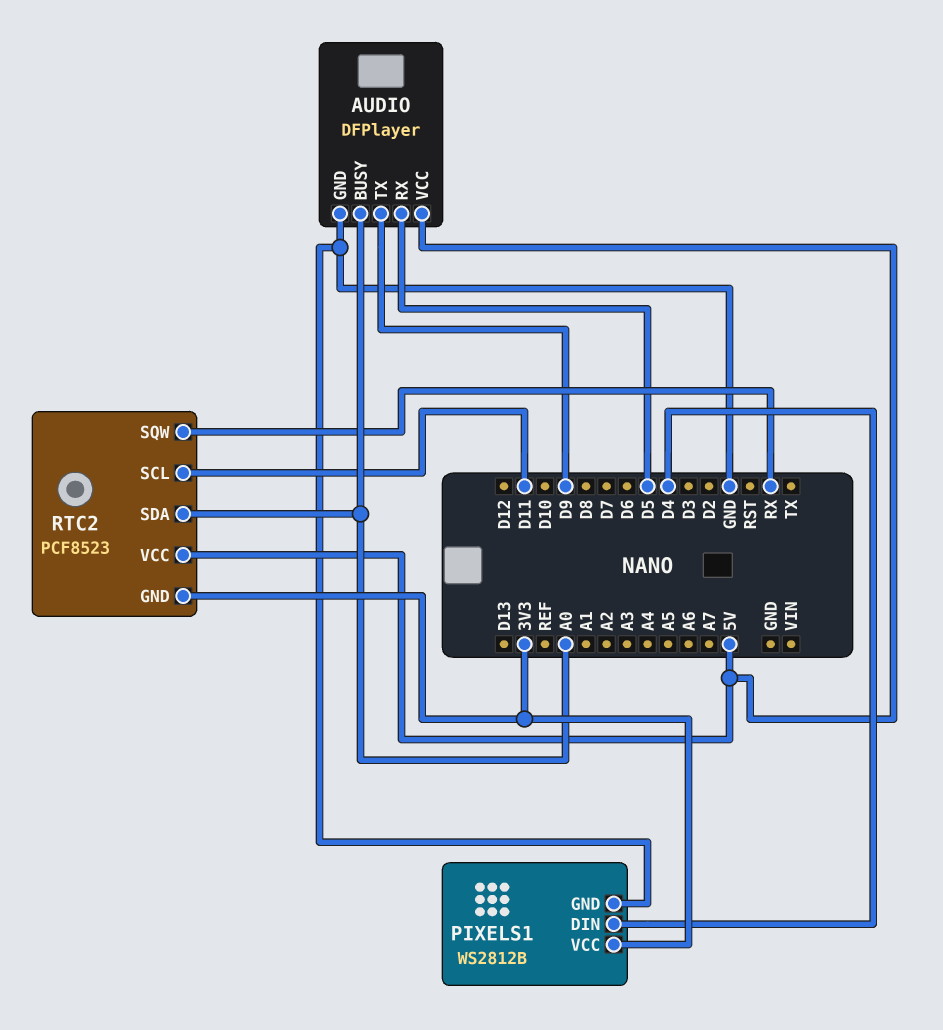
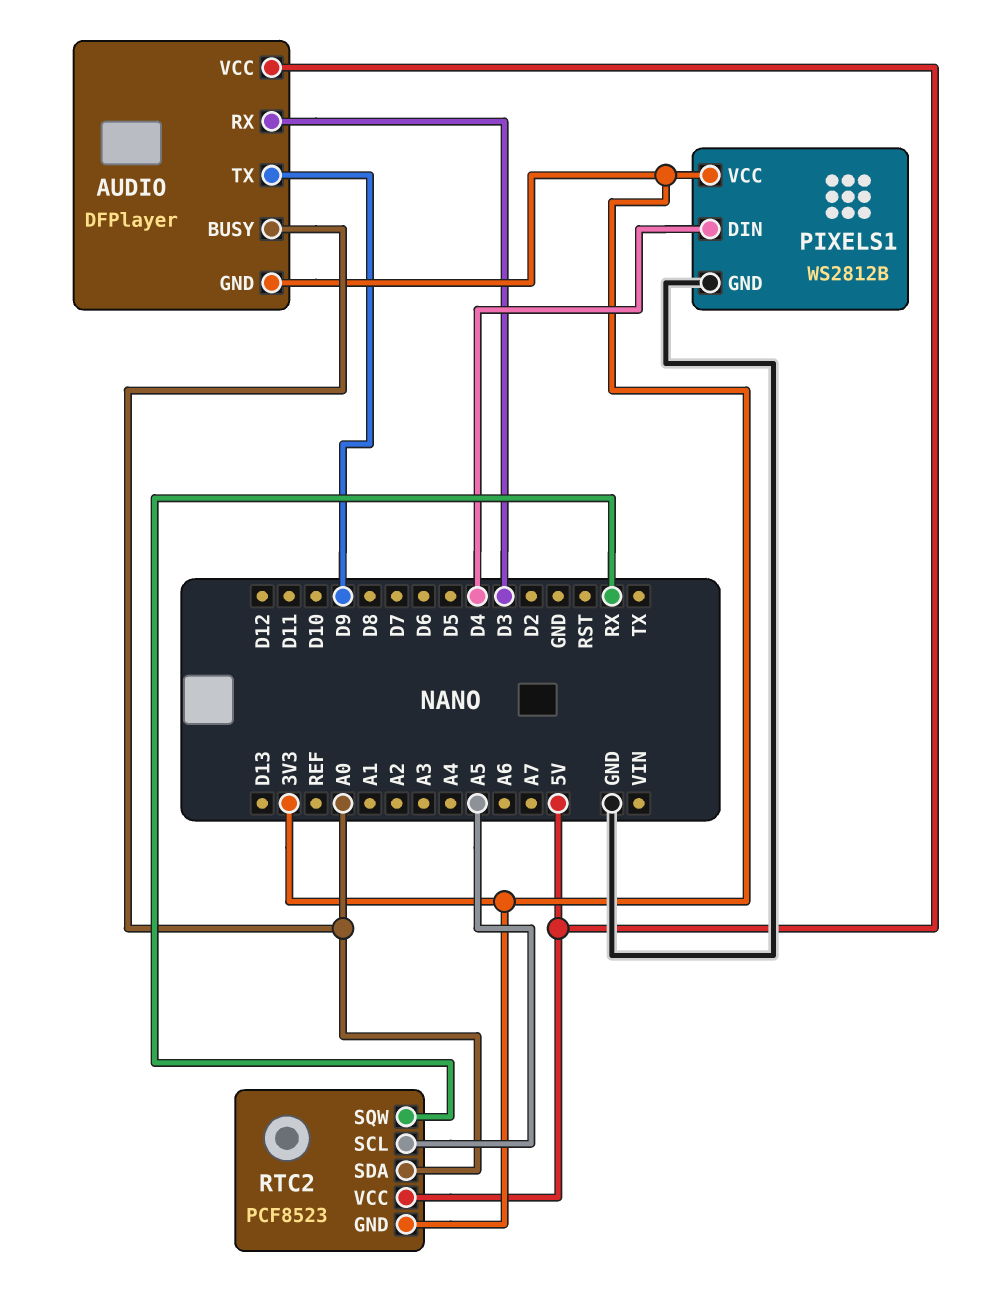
AUDIO pin GND: GND -> 3V3
AUDIO pin RX: D5 -> D3
RTC2 pin SCL: D11 -> A5

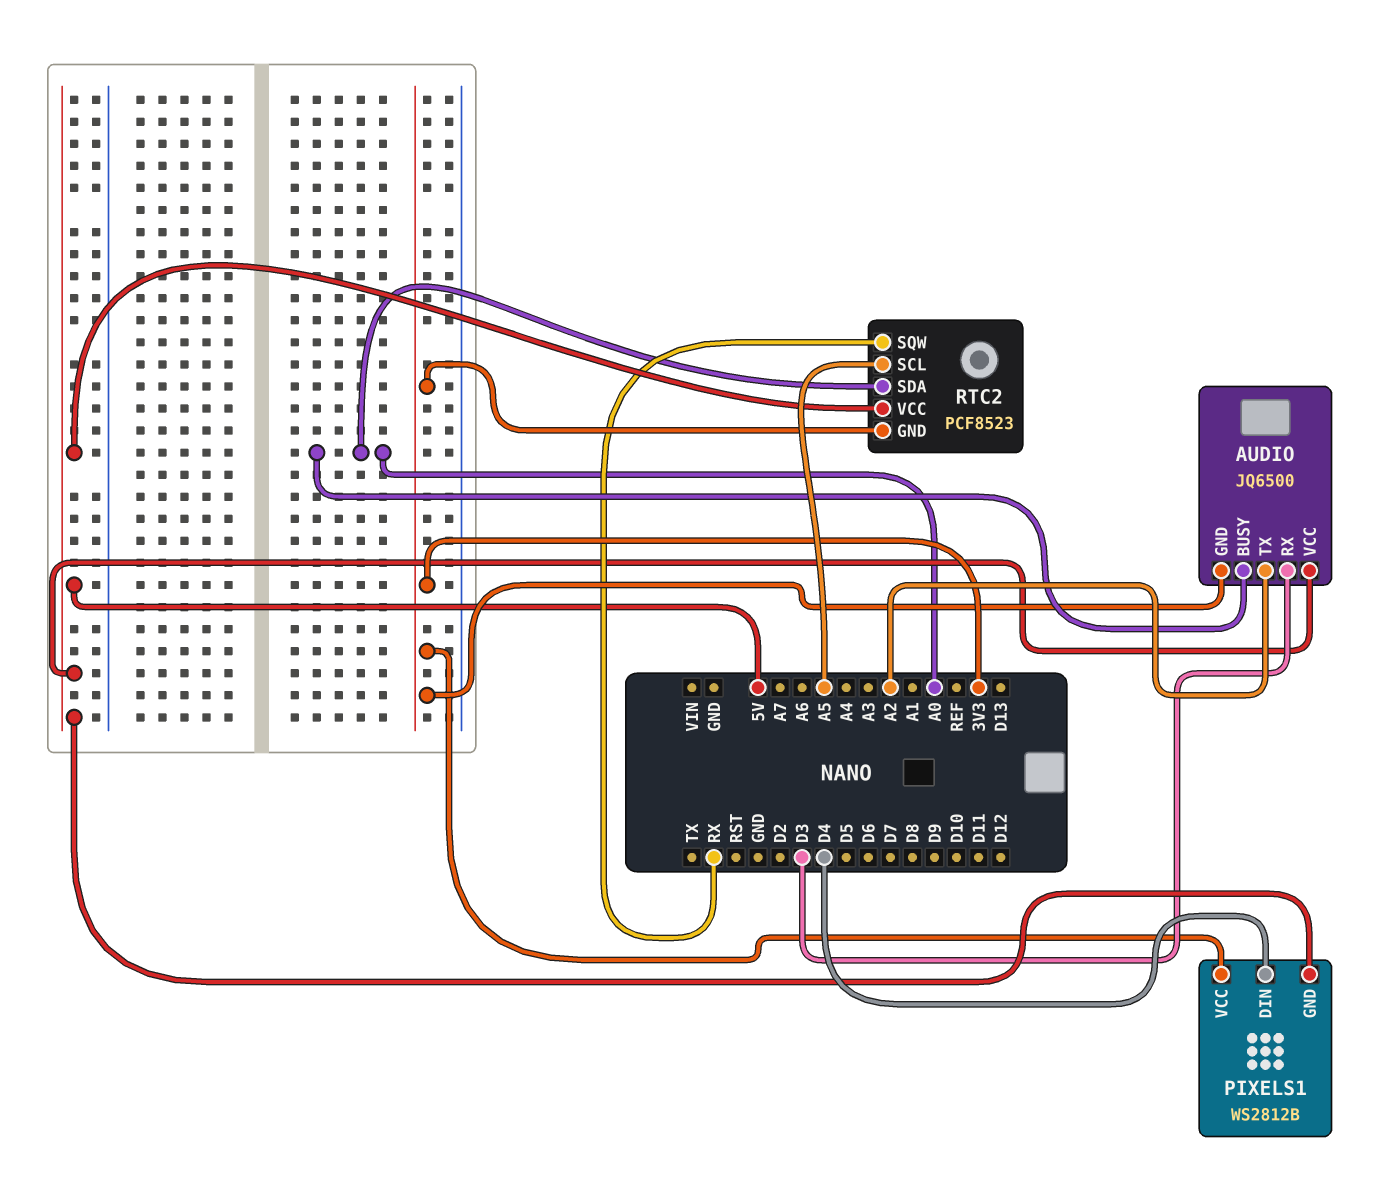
AUDIO: DFPlayer -> JQ6500
AUDIO pin TX: D9 -> A2
PIXELS1 pin GND: GND -> 5V

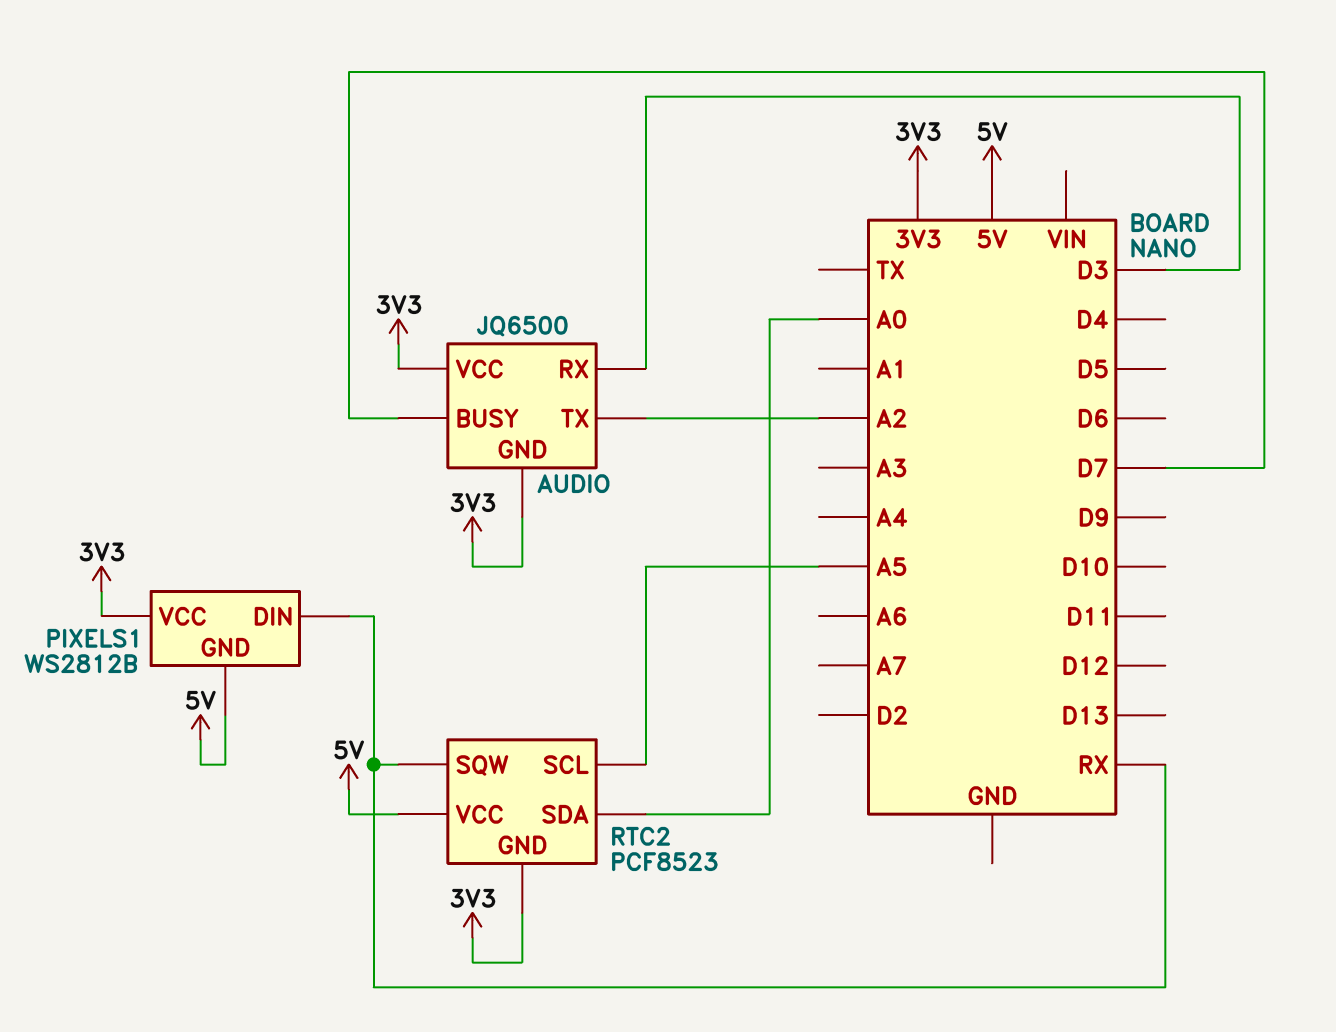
AUDIO pin BUSY: A0 -> D7
AUDIO pin VCC: 5V -> 3V3
PIXELS1 pin DIN: D4 -> RX

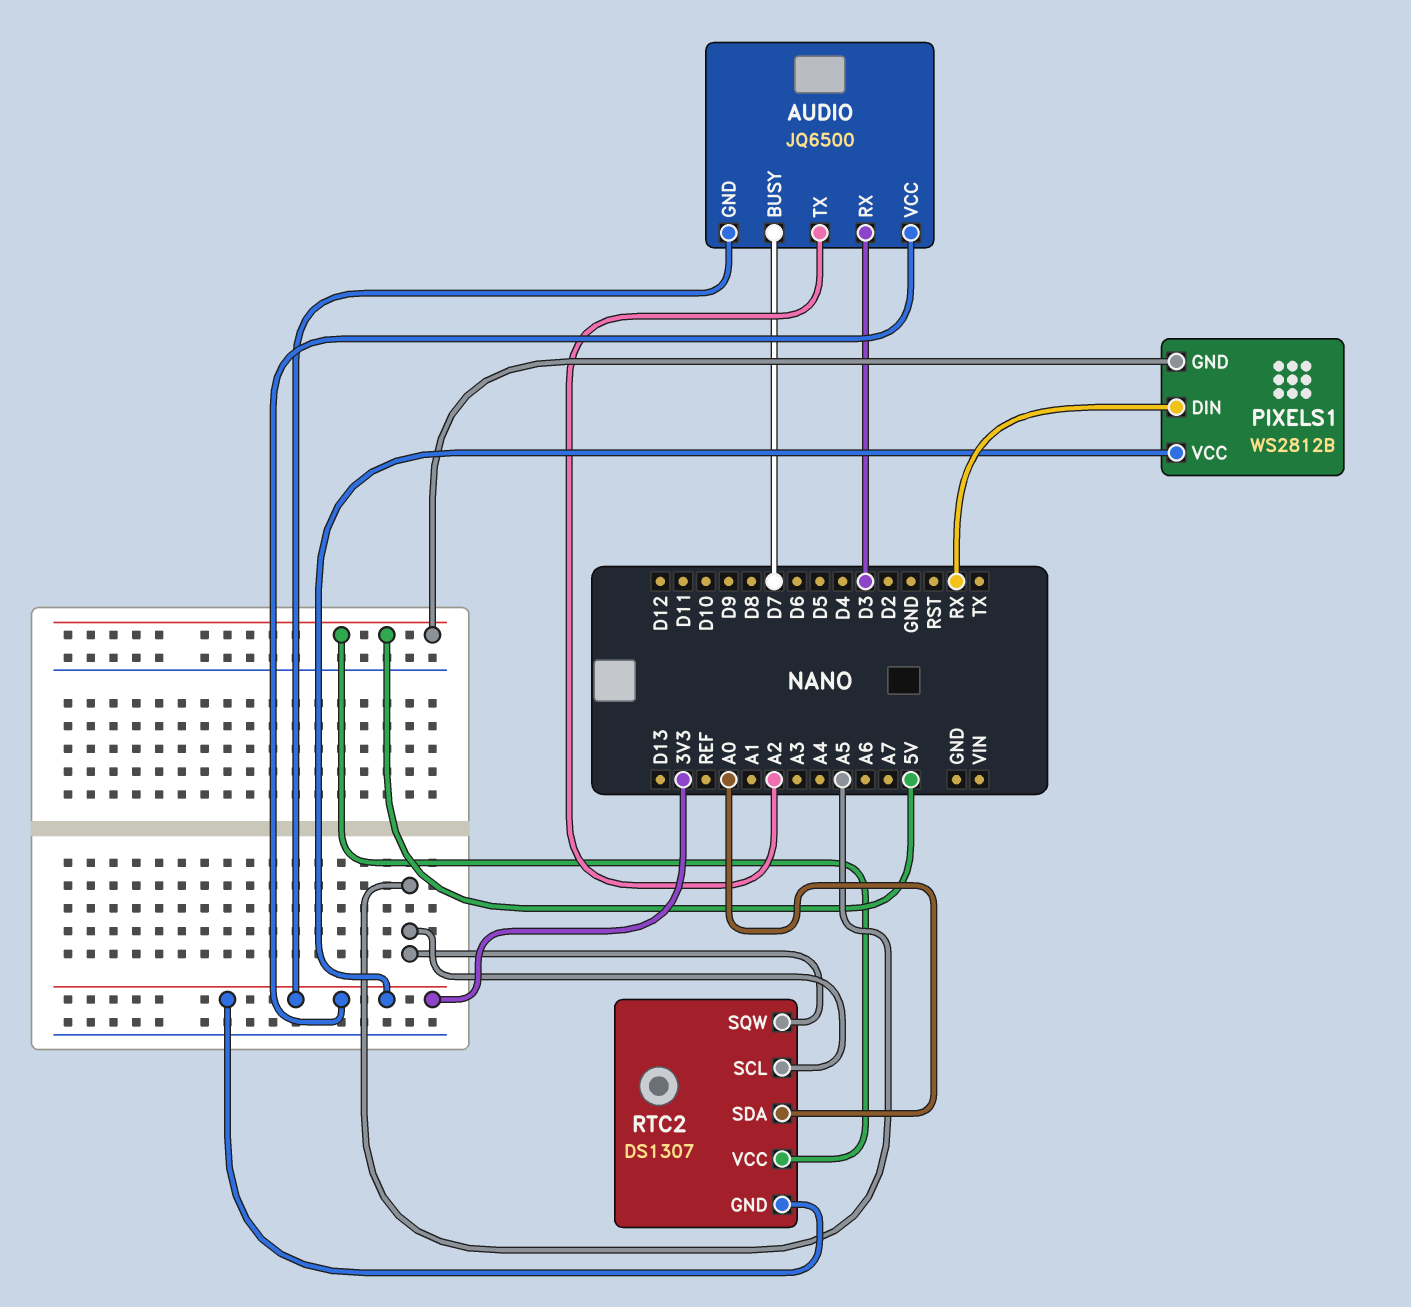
RTC2: PCF8523 -> DS1307
RTC2 pin SQW: RX -> A5

